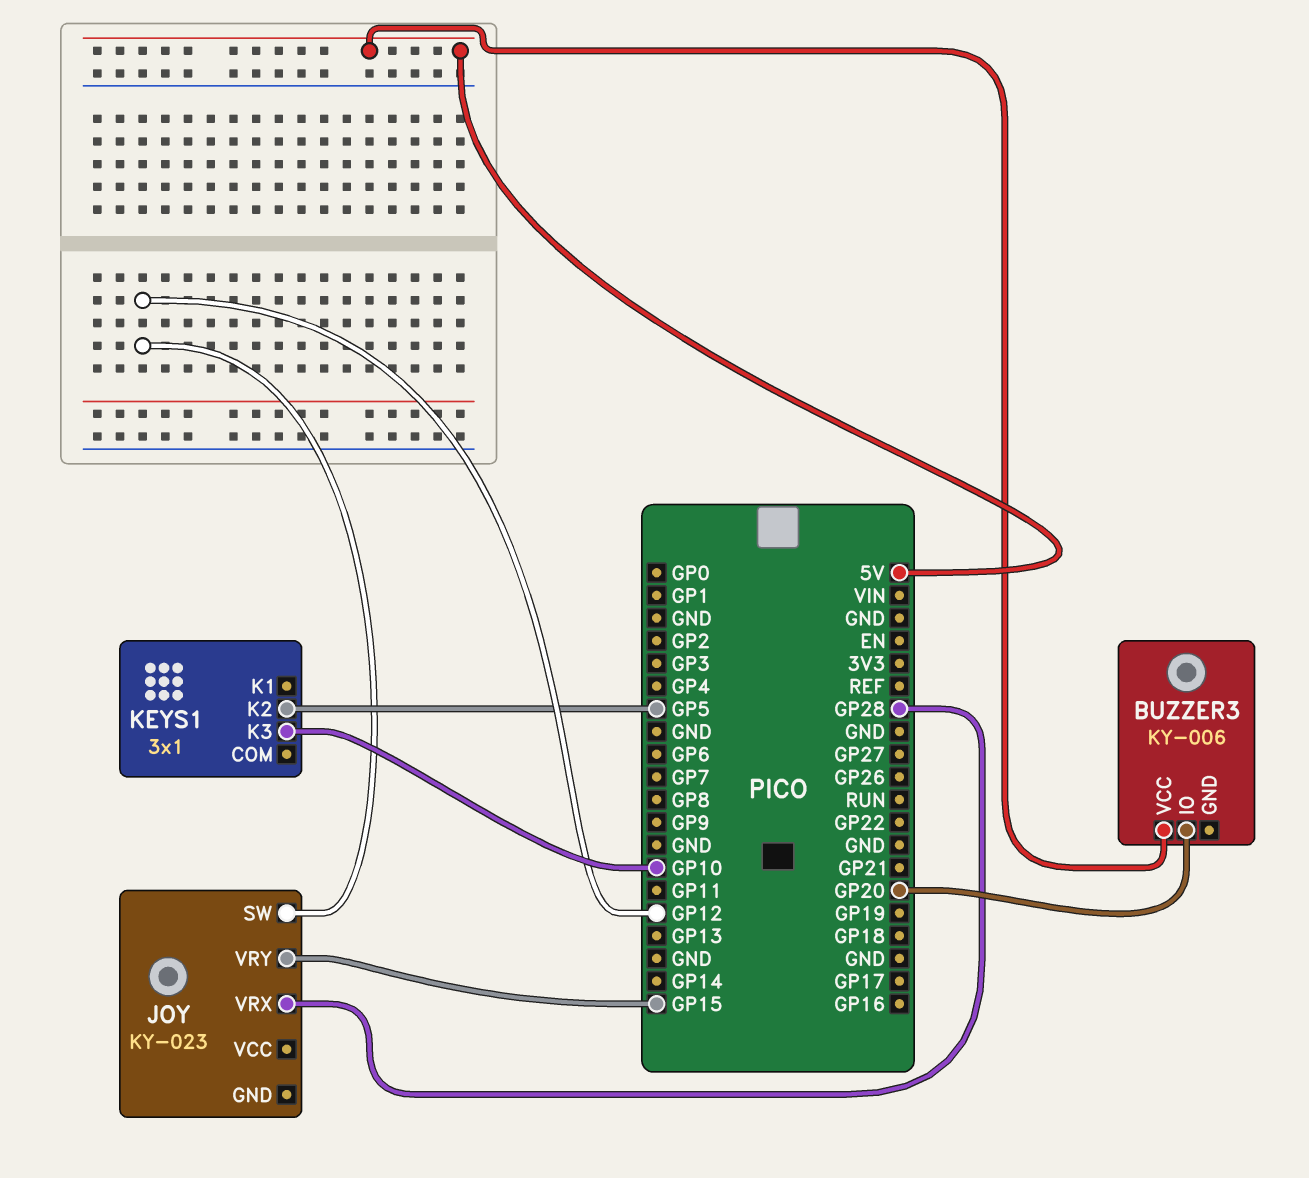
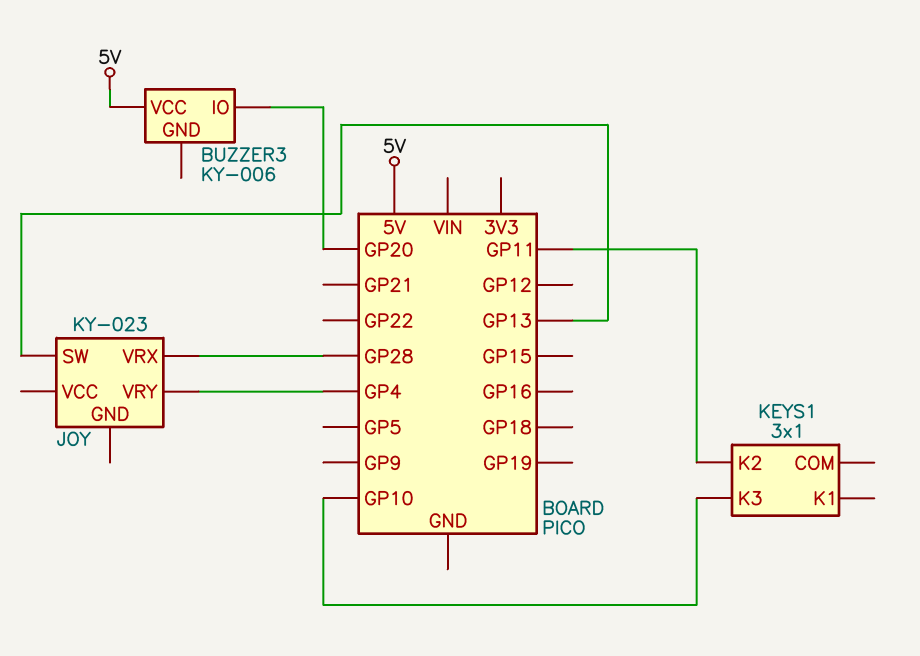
JOY pin SW: GP12 -> GP13
JOY pin VRY: GP15 -> GP4
KEYS1 pin K2: GP5 -> GP11

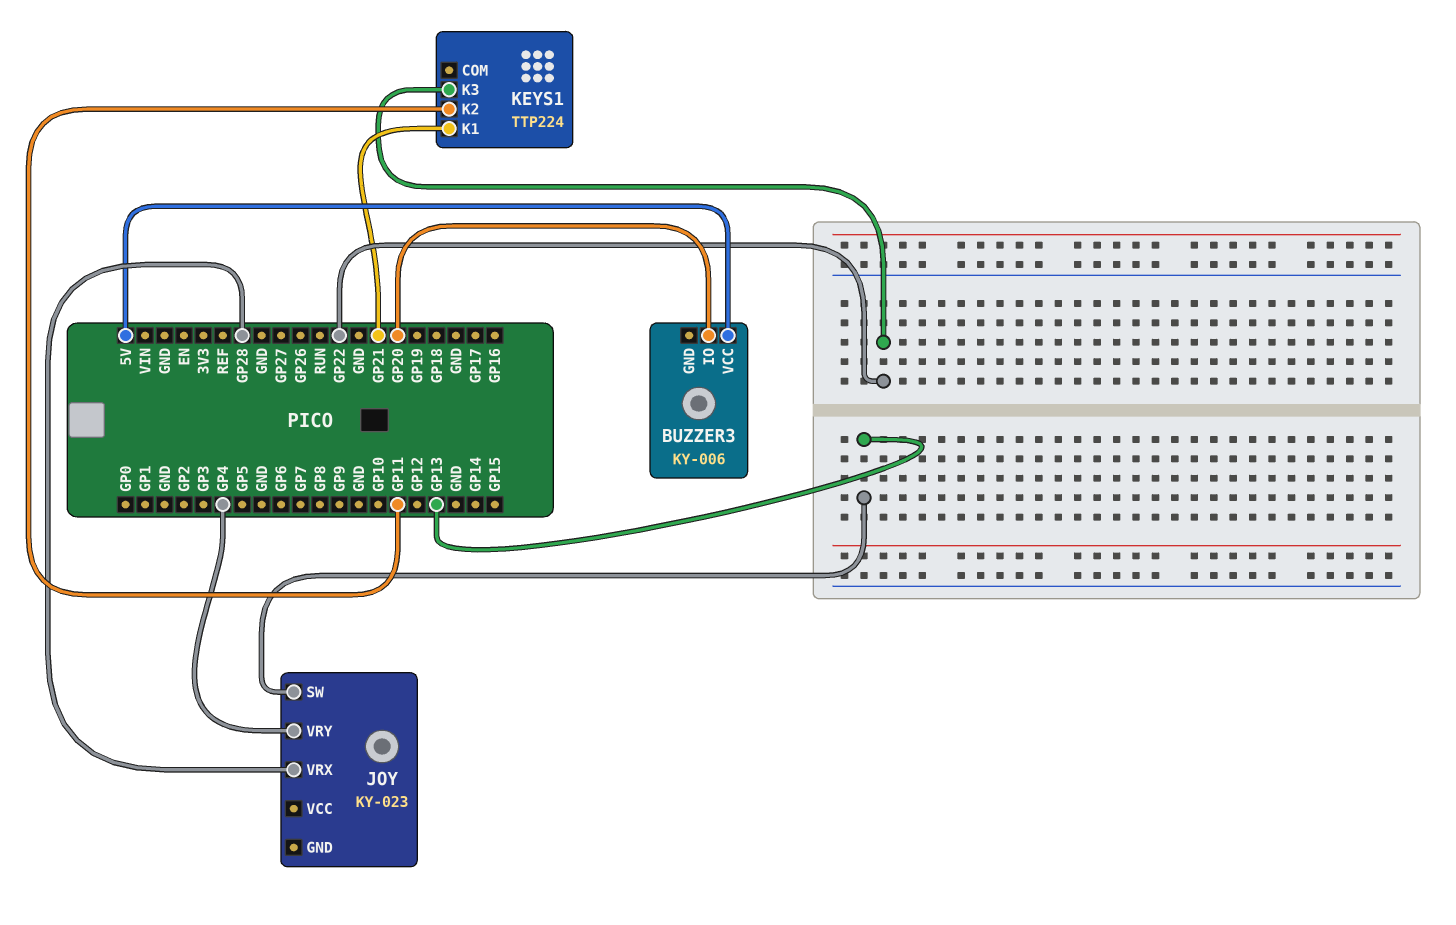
KEYS1: 3x1 -> TTP224
KEYS1 pin K1: none -> GP21
KEYS1 pin K3: GP10 -> GP22

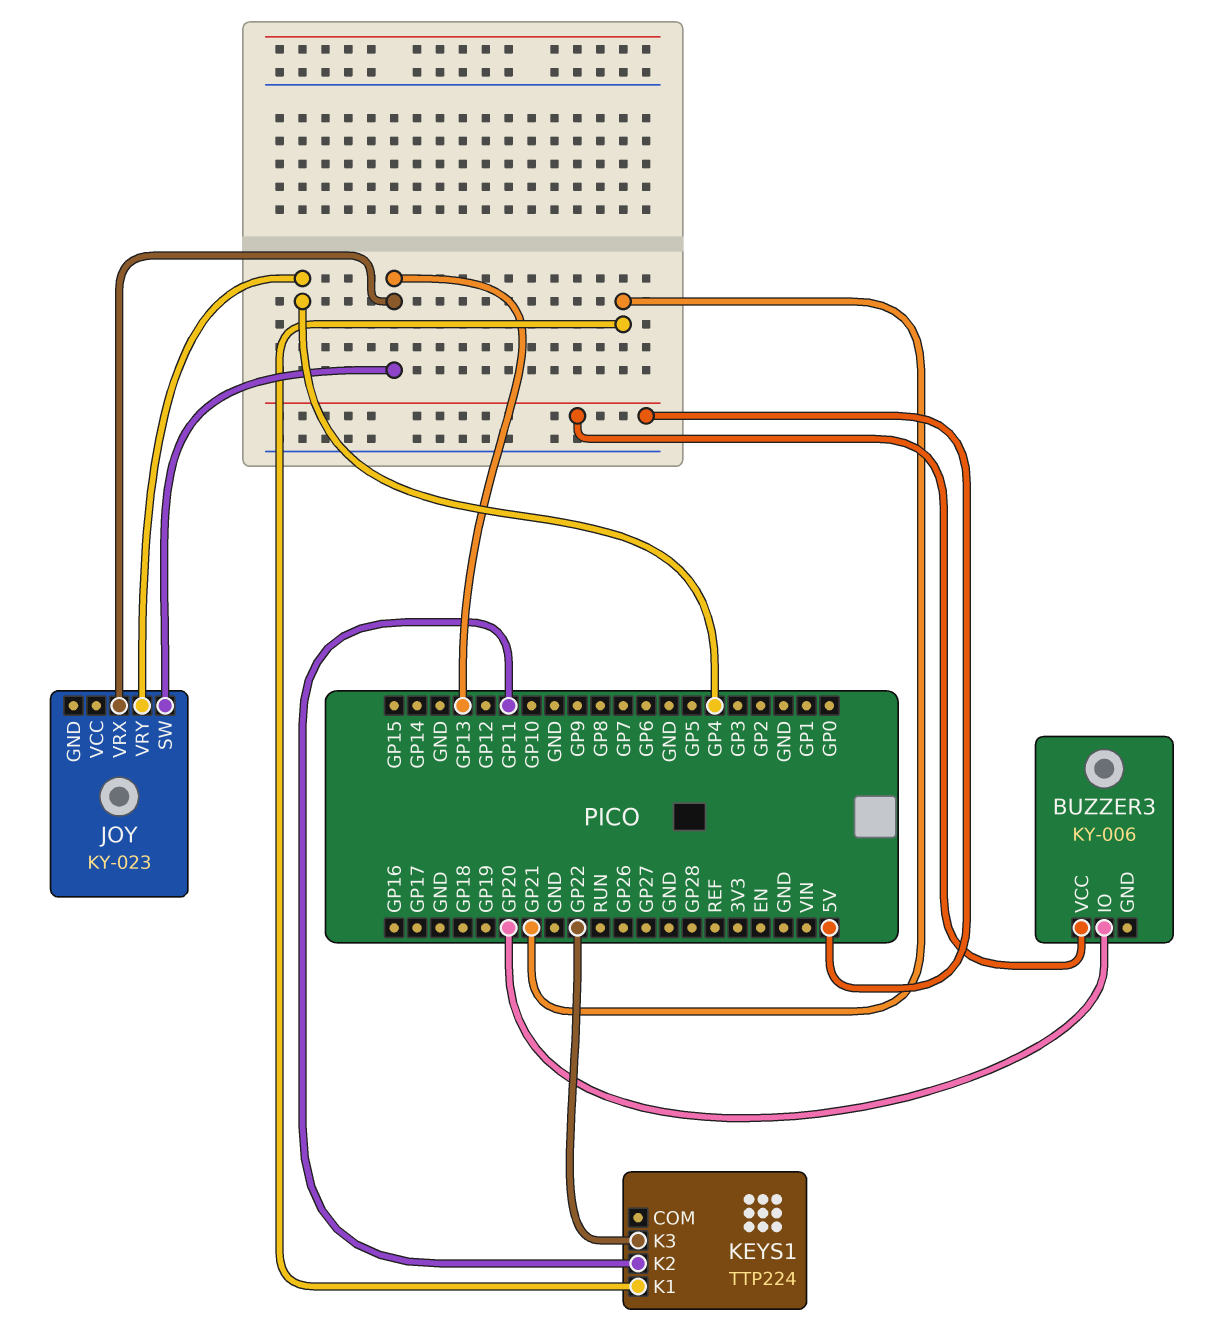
JOY pin VRX: GP28 -> GP13

